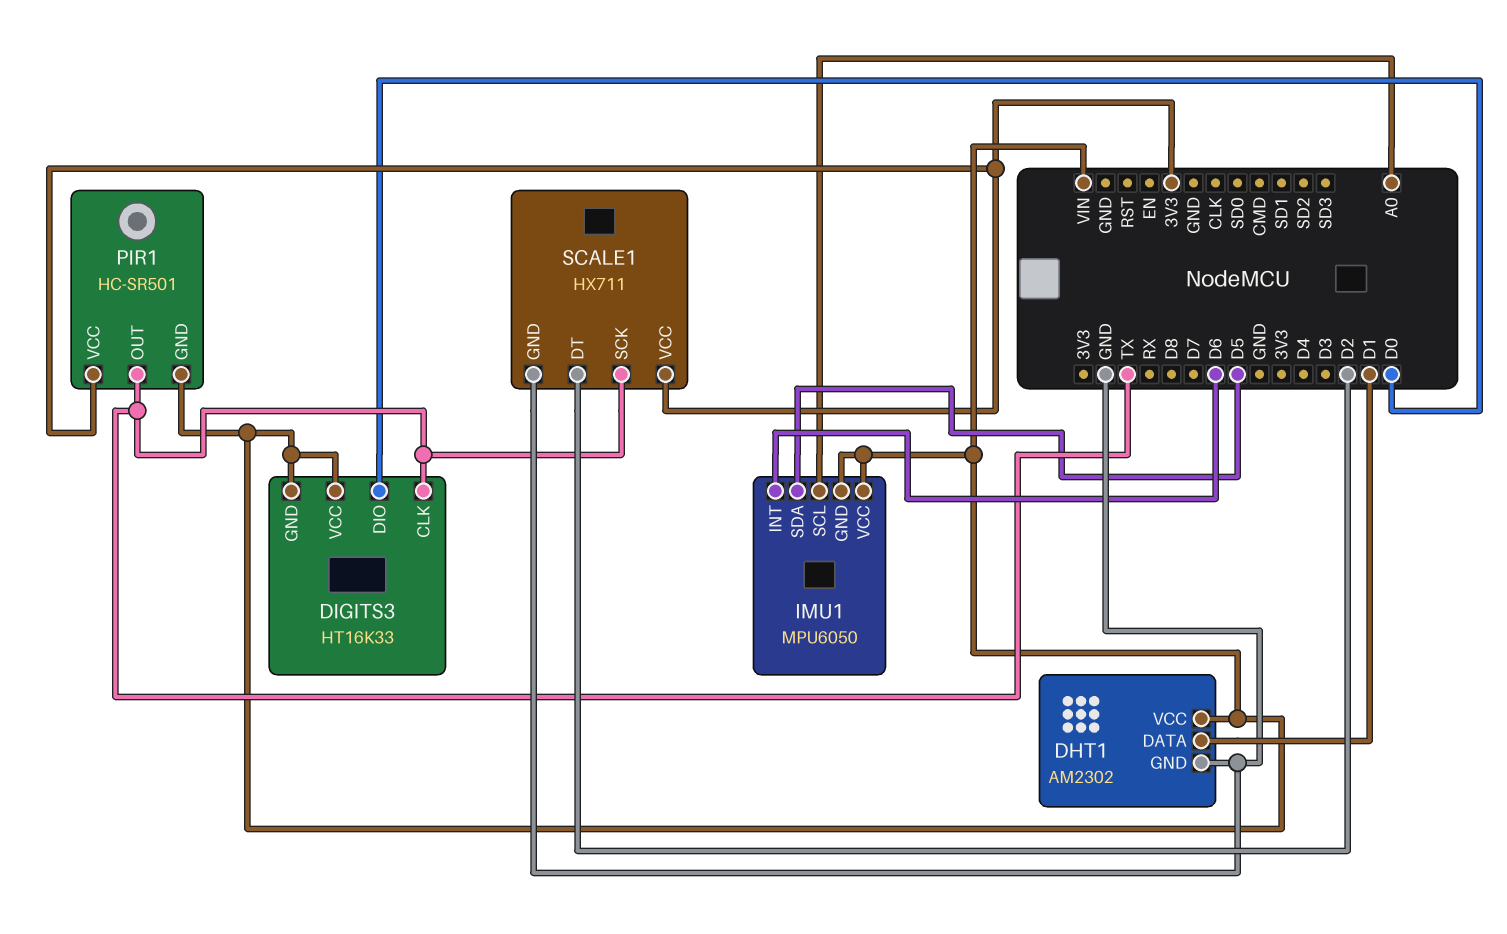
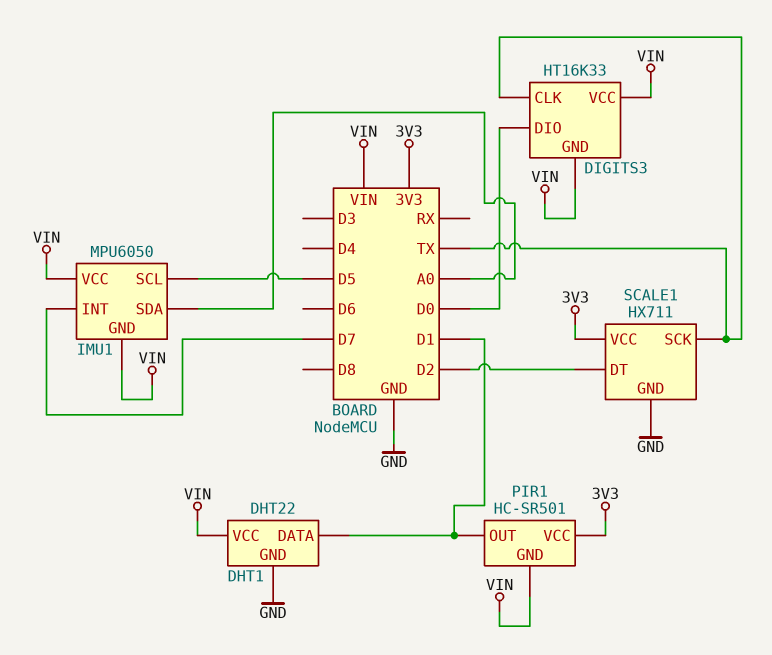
DHT1: AM2302 -> DHT22
IMU1 pin INT: D6 -> D7
IMU1 pin SCL: A0 -> D5
IMU1 pin SDA: D5 -> A0
PIR1 pin OUT: TX -> D1

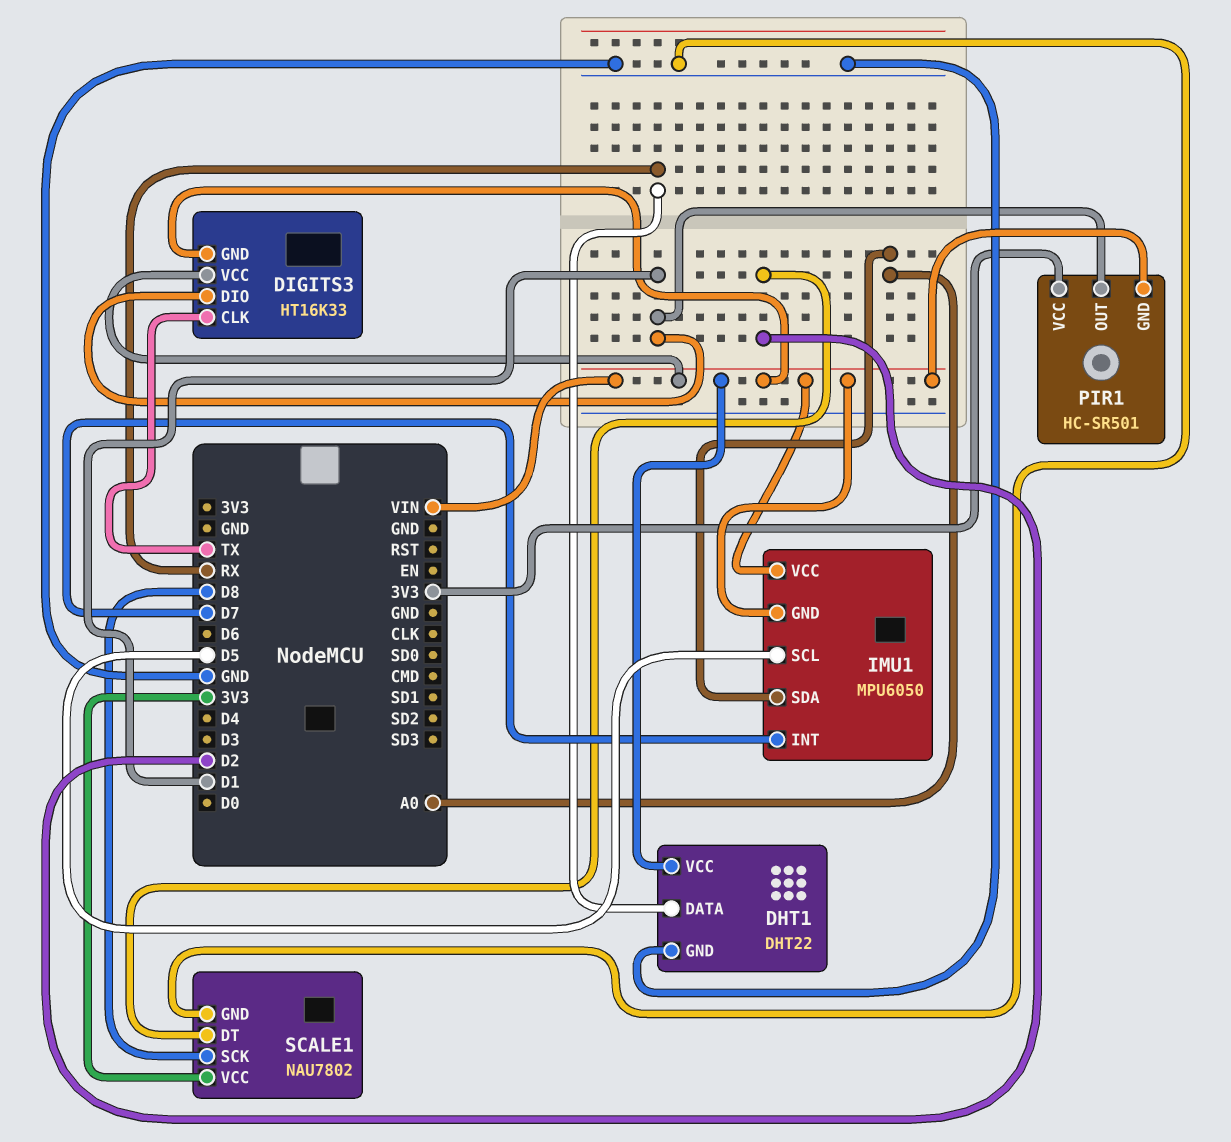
DHT1 pin DATA: D1 -> RX
DIGITS3 pin DIO: D0 -> D1
SCALE1: HX711 -> NAU7802
SCALE1 pin SCK: TX -> D8

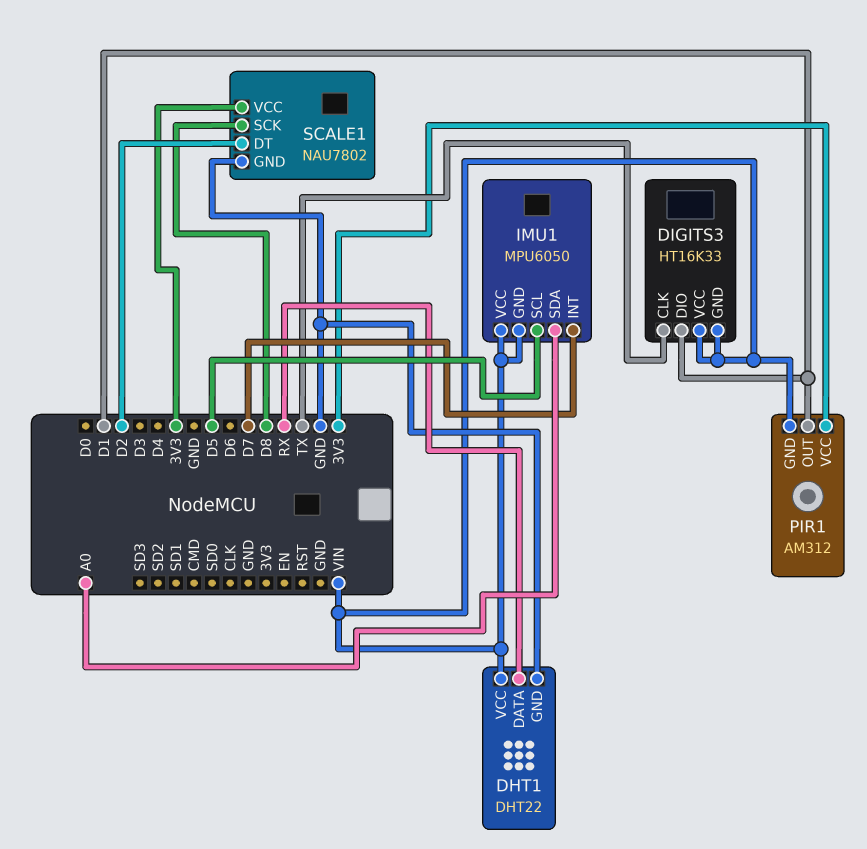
PIR1: HC-SR501 -> AM312

